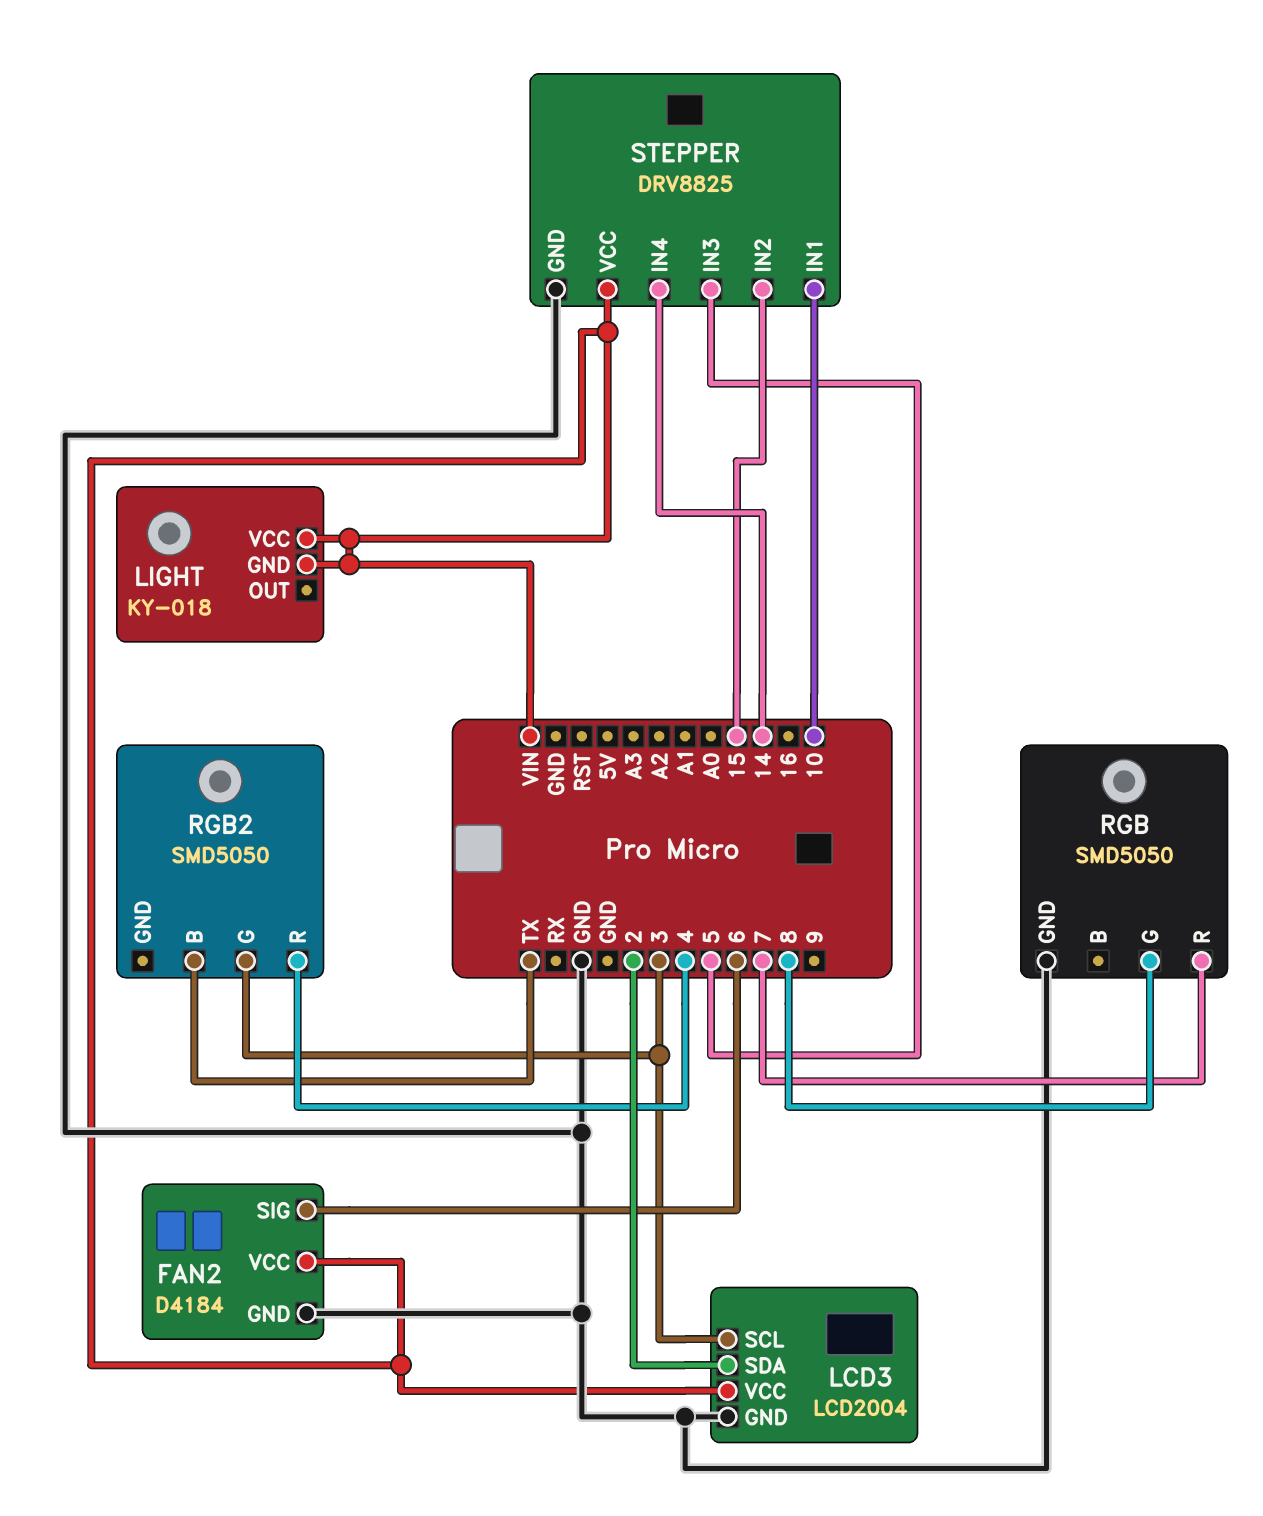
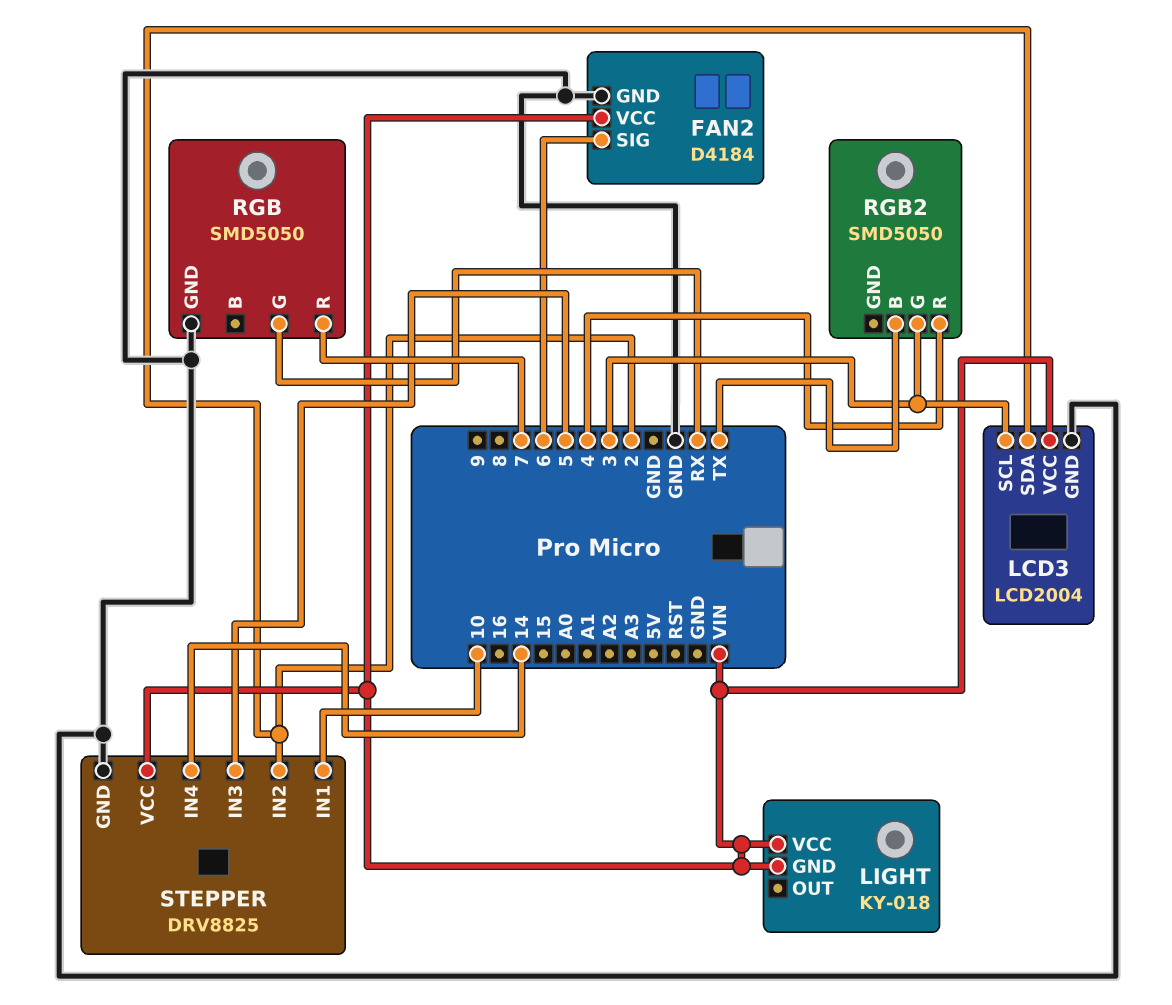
RGB pin G: 8 -> RX
STEPPER pin IN2: 15 -> 2

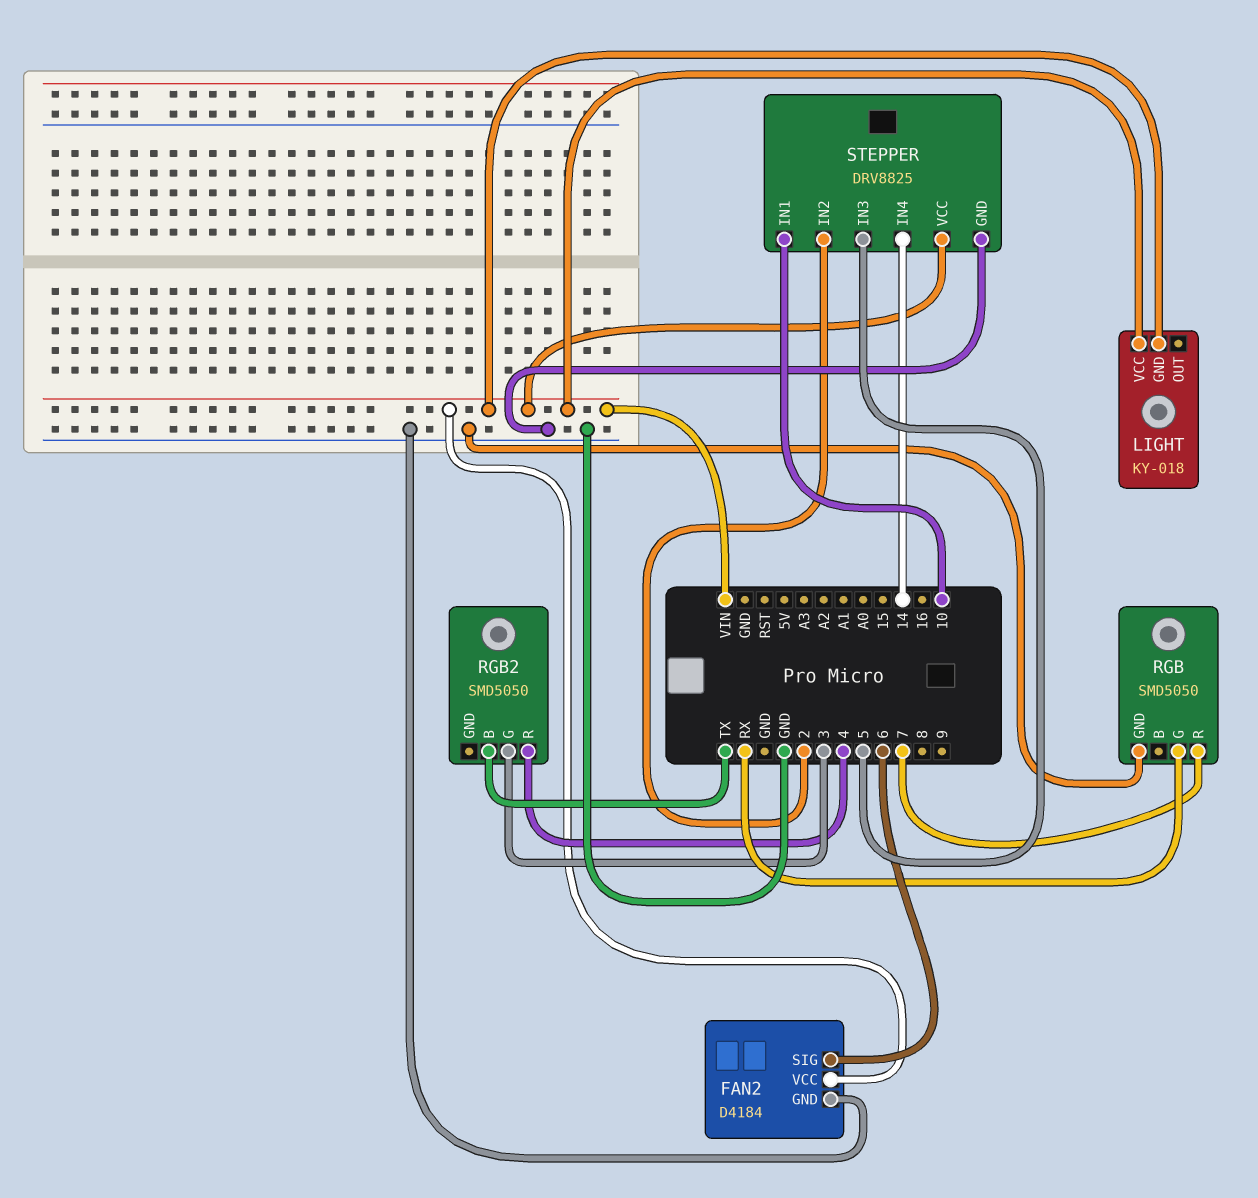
LCD3: LCD2004 -> none
LCD3 pin GND: GND -> none
LCD3 pin SCL: 3 -> none
LCD3 pin SDA: 2 -> none
LCD3 pin VCC: VIN -> none

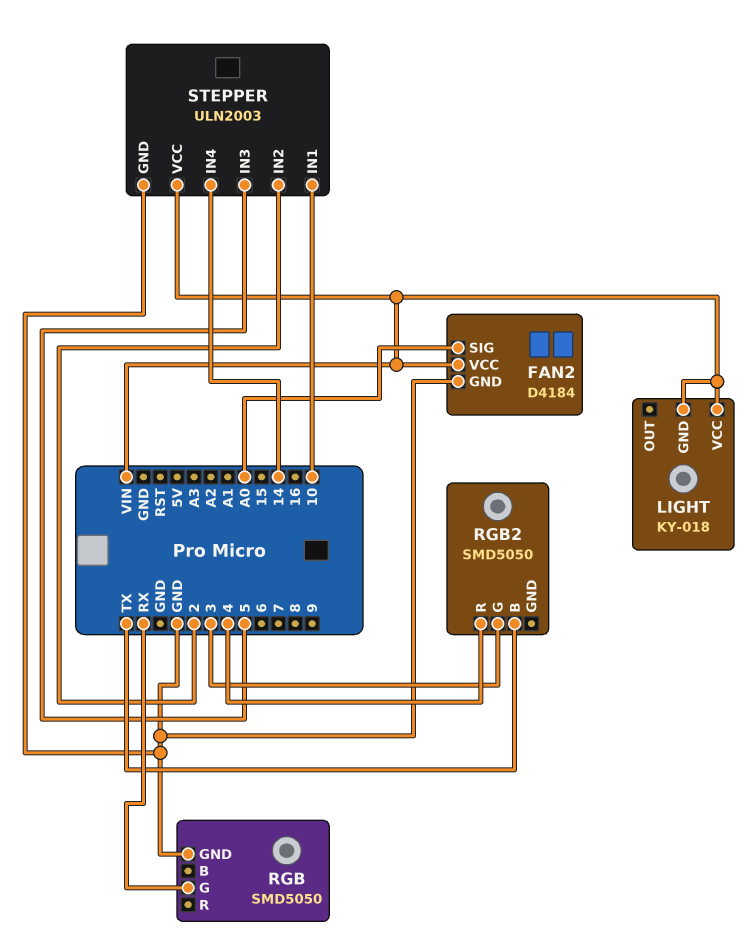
FAN2 pin SIG: 6 -> A0
RGB pin R: 7 -> none
STEPPER: DRV8825 -> ULN2003

